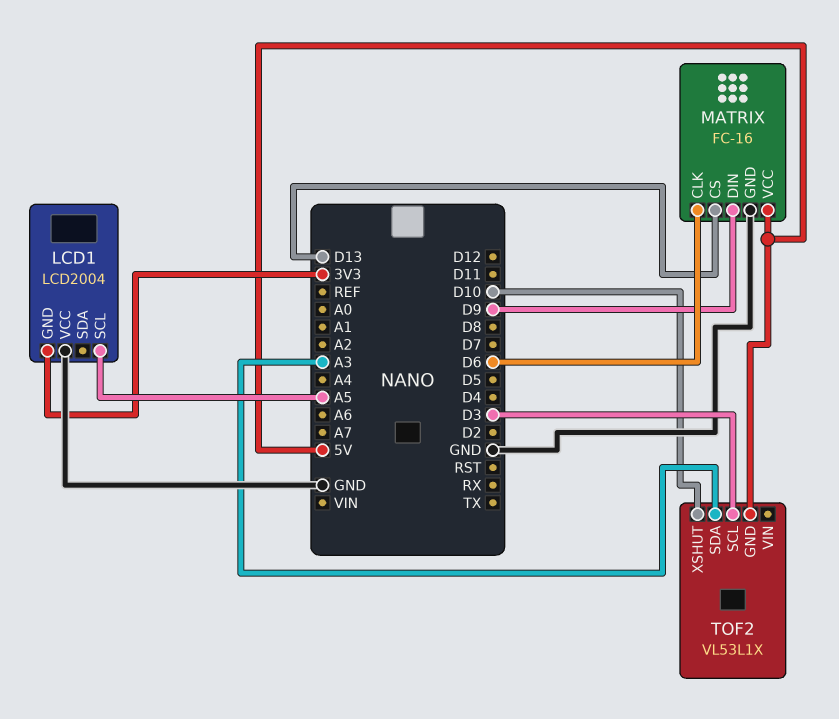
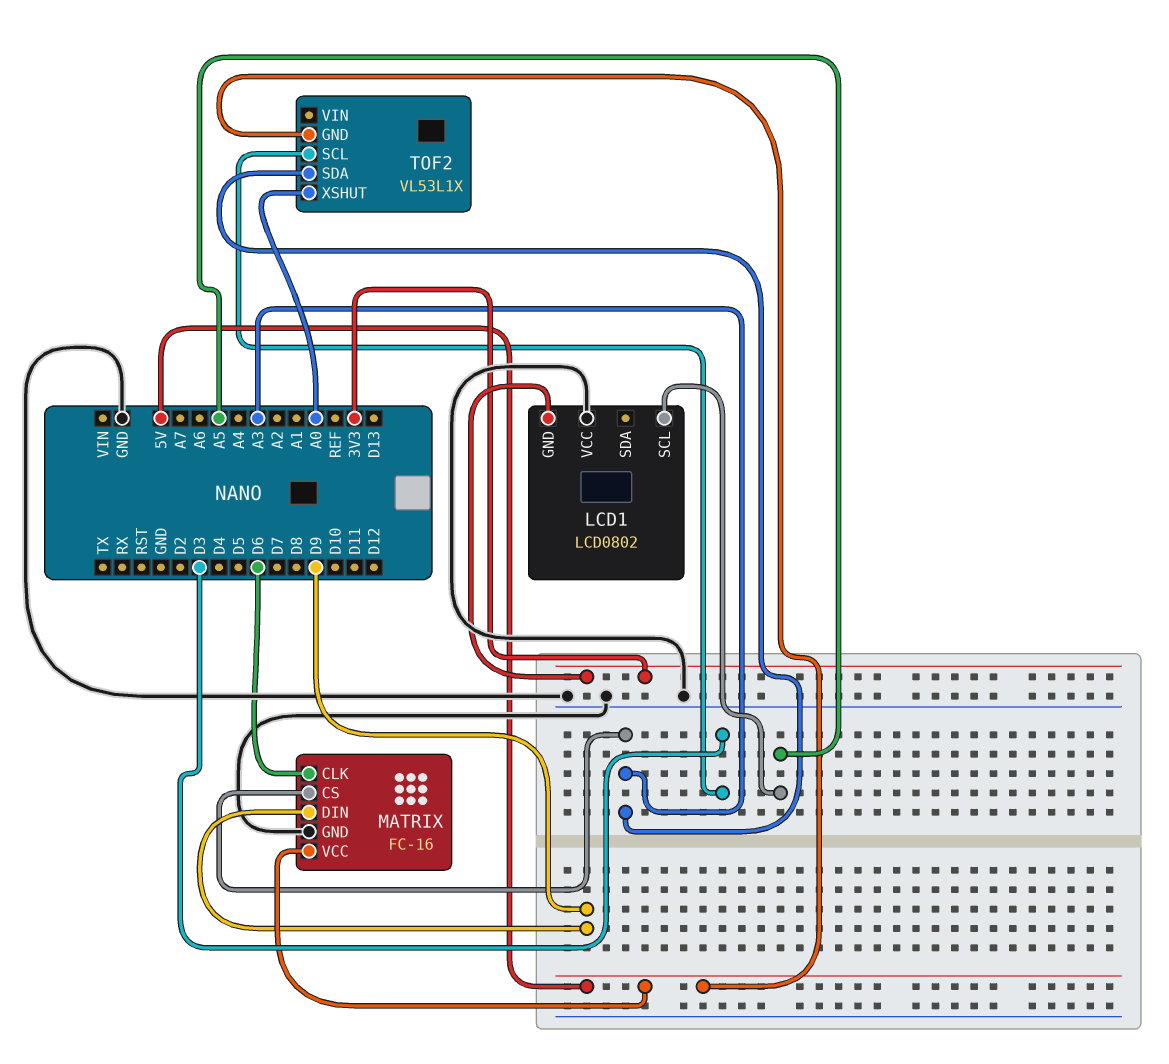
LCD1: LCD2004 -> LCD0802
MATRIX pin CS: D13 -> A3
TOF2 pin XSHUT: D10 -> A0

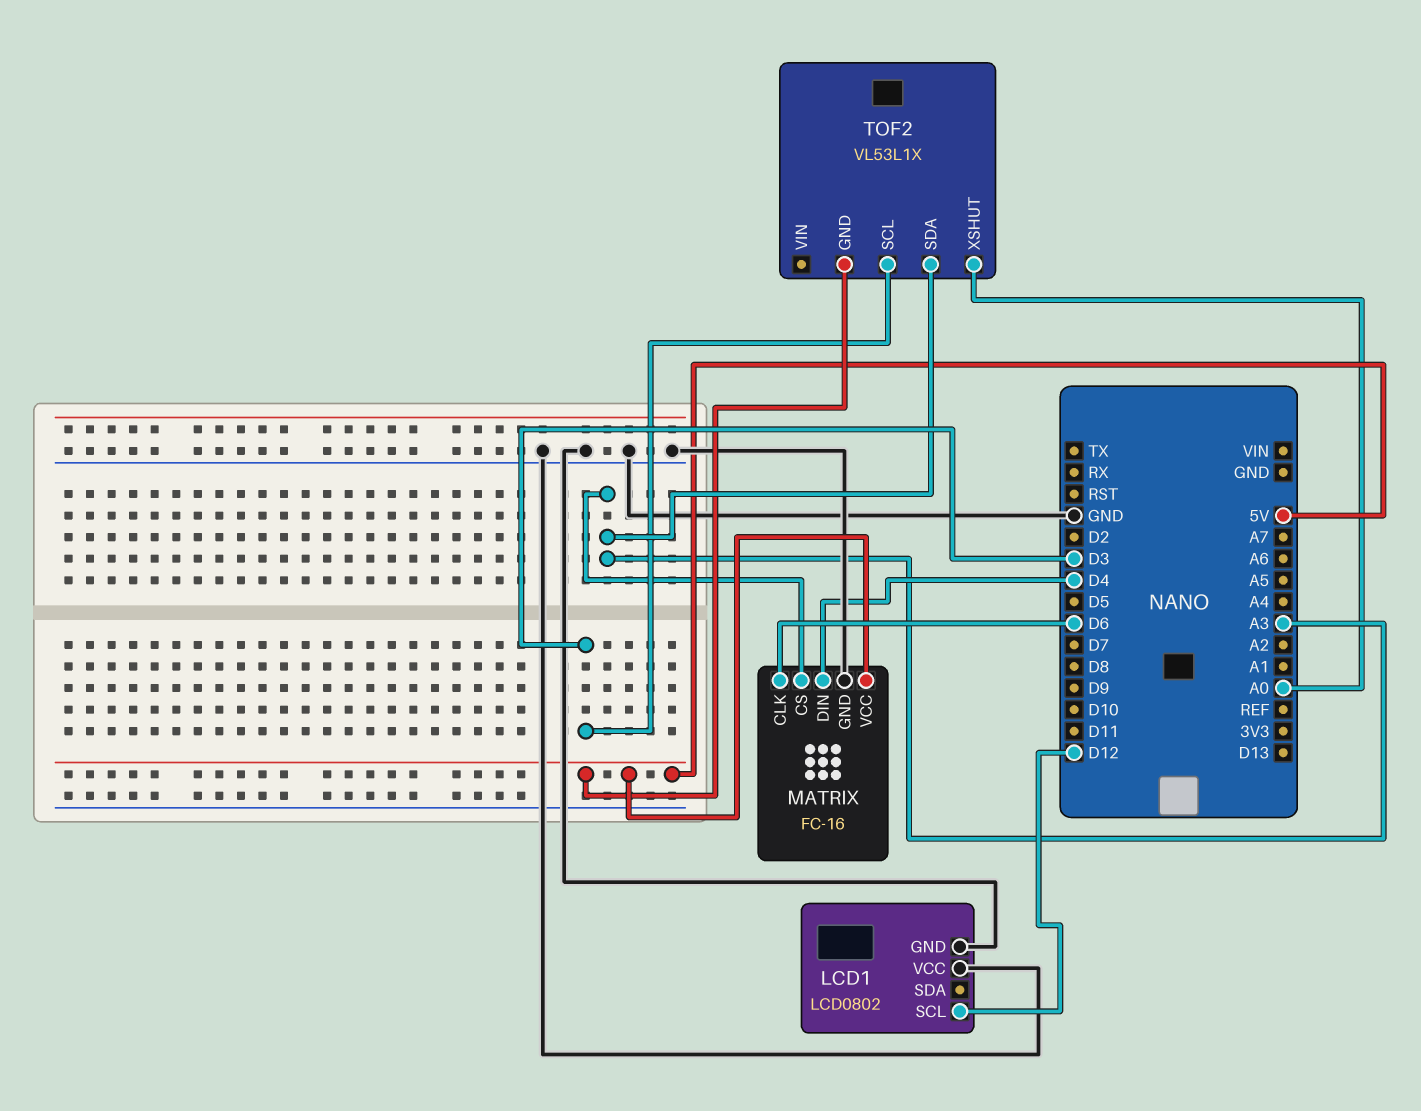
LCD1 pin GND: 3V3 -> GND
LCD1 pin SCL: A5 -> D12
MATRIX pin DIN: D9 -> D4

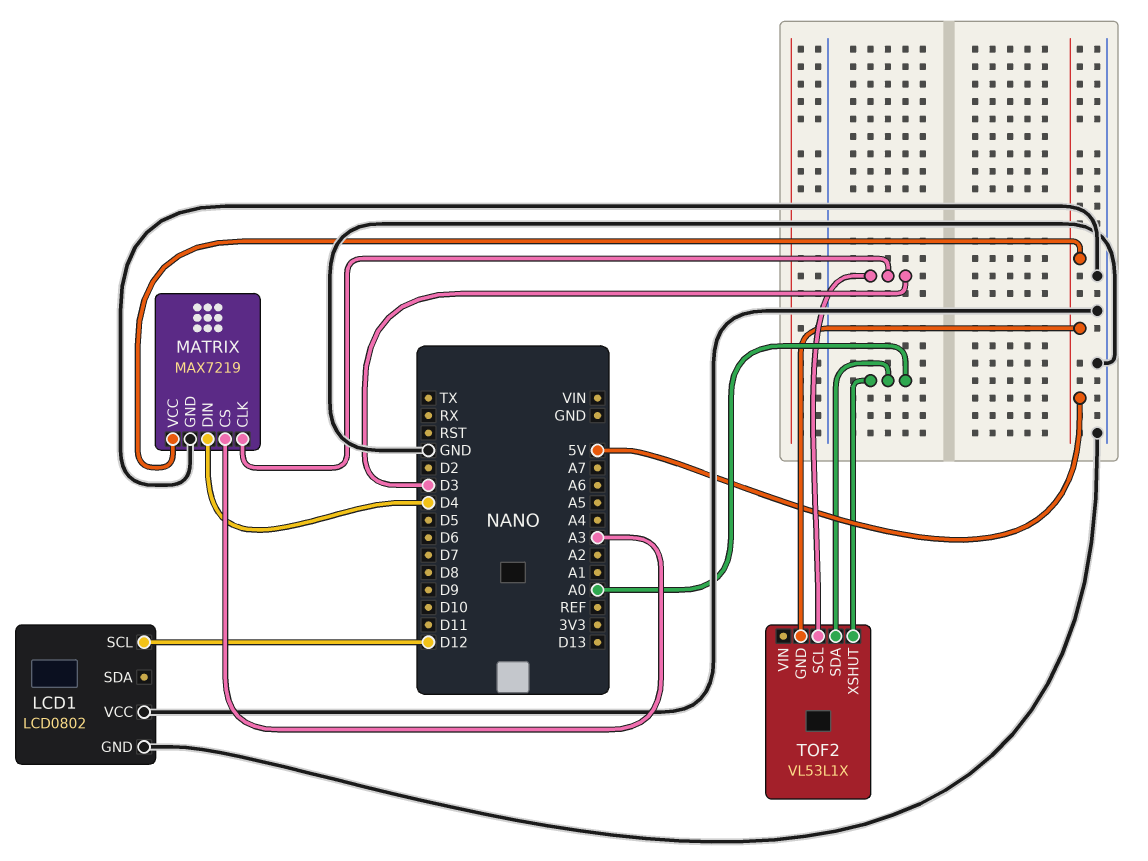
MATRIX: FC-16 -> MAX7219
MATRIX pin CLK: D6 -> D3
TOF2 pin SDA: A3 -> A0

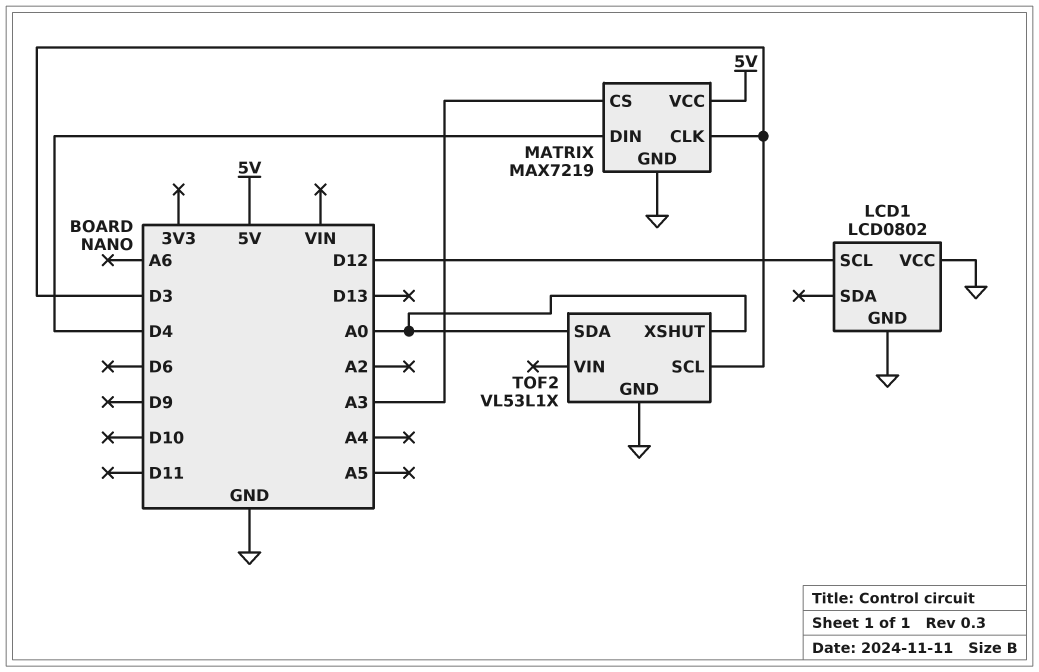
TOF2 pin GND: 5V -> GND

